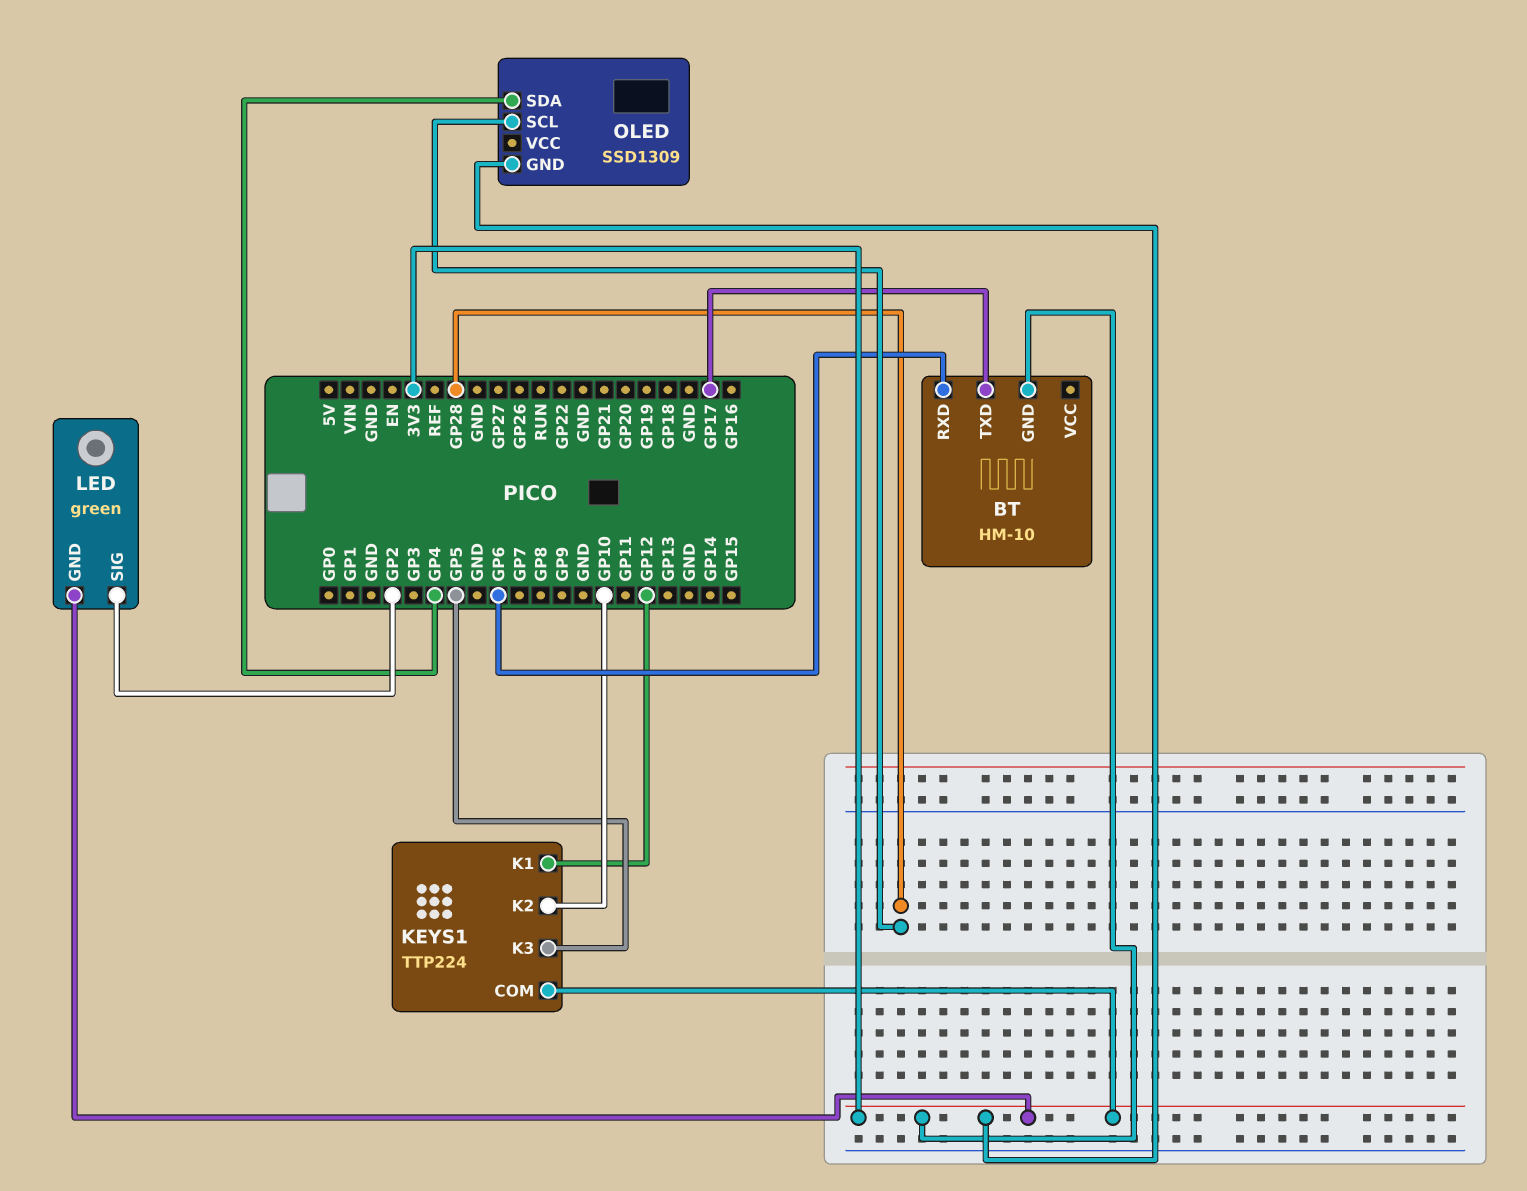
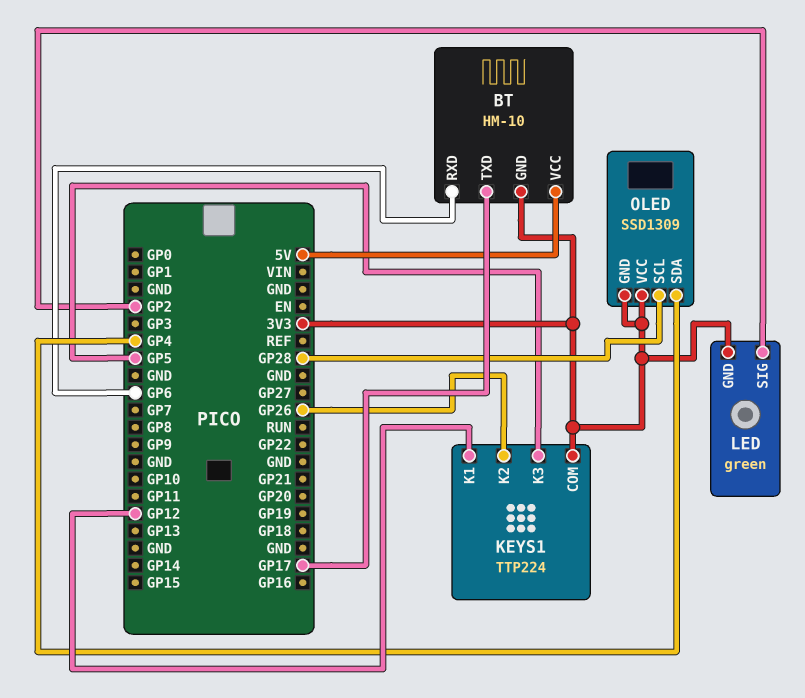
BT pin VCC: none -> 5V
KEYS1 pin K2: GP10 -> GP26
OLED pin VCC: none -> 3V3

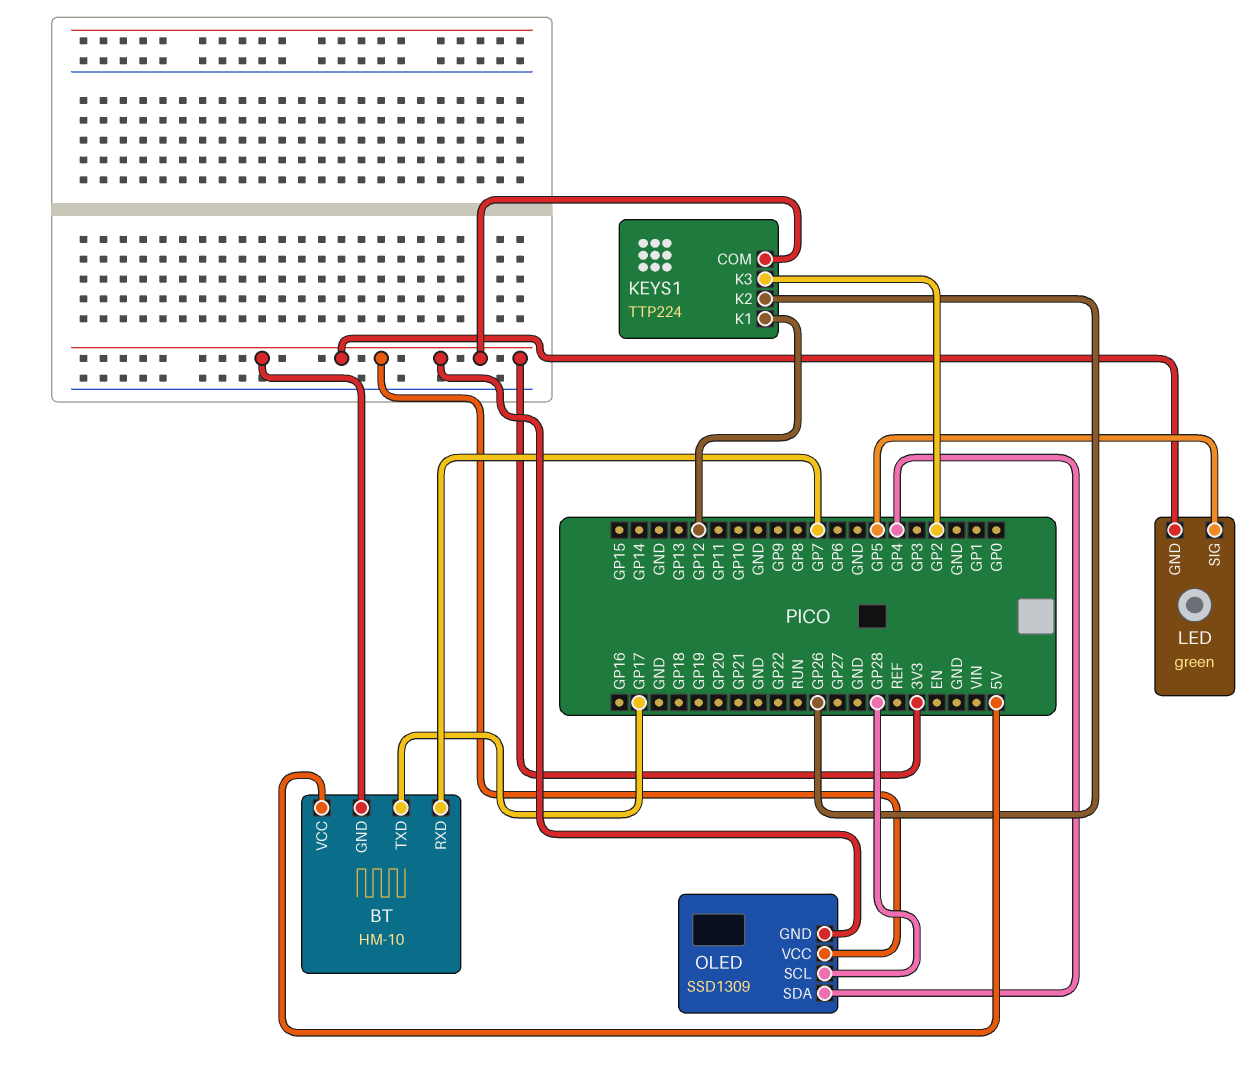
BT pin RXD: GP6 -> GP7
KEYS1 pin K3: GP5 -> GP2
LED pin SIG: GP2 -> GP5

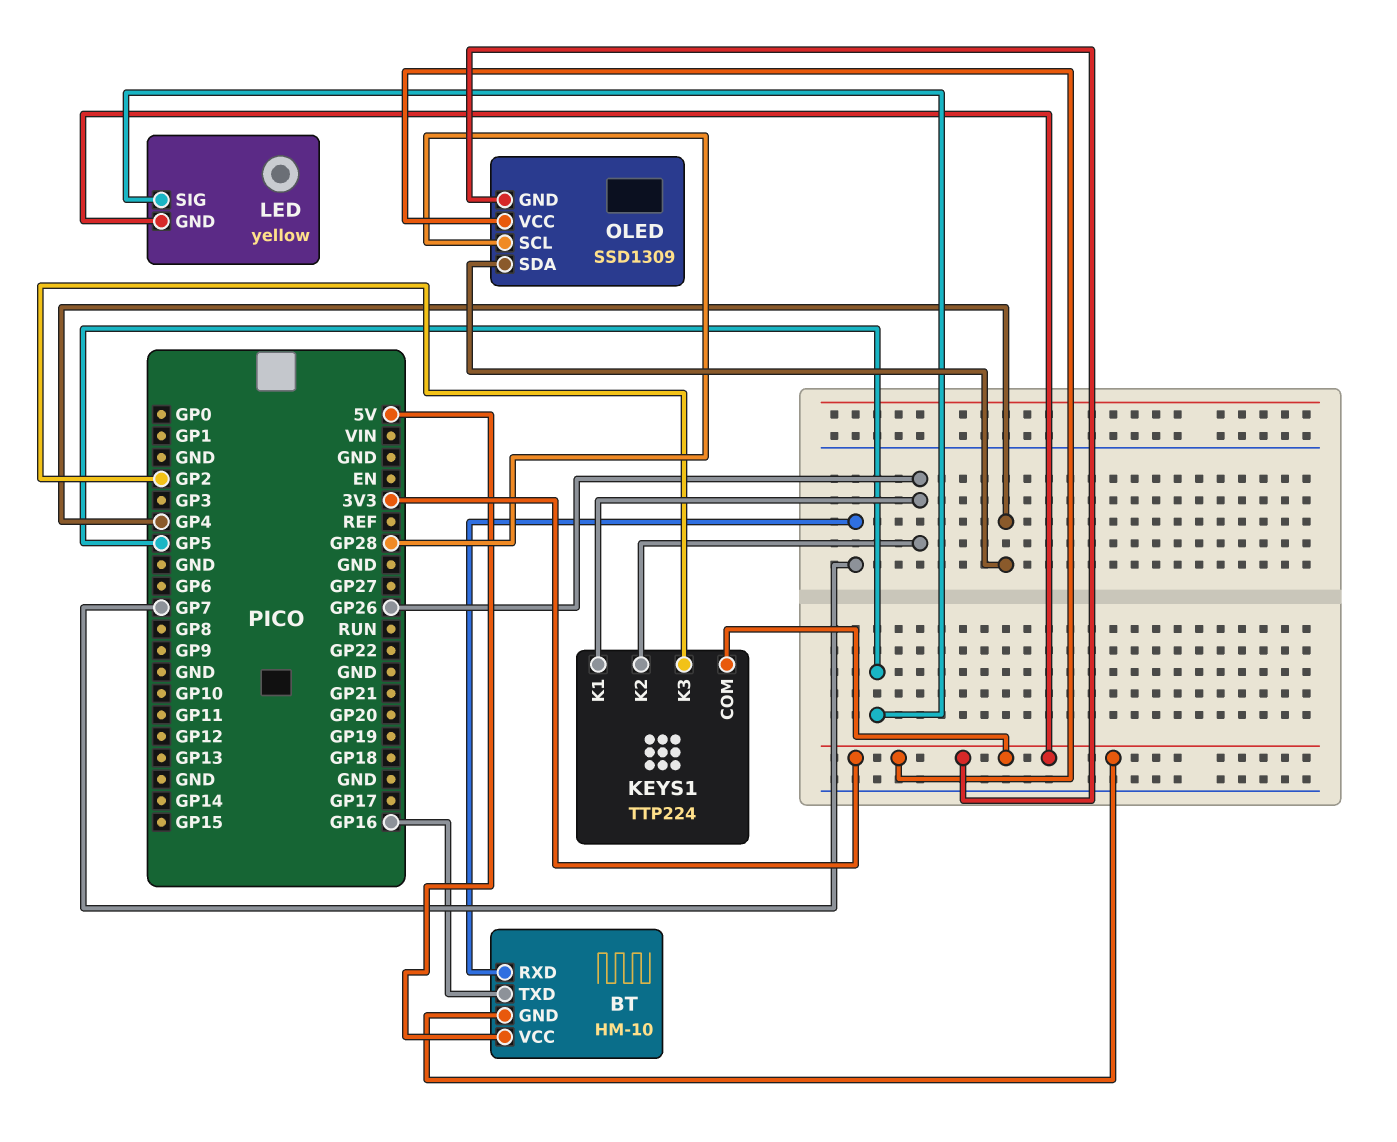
BT pin TXD: GP17 -> GP16
KEYS1 pin K1: GP12 -> GP26
LED: green -> yellow

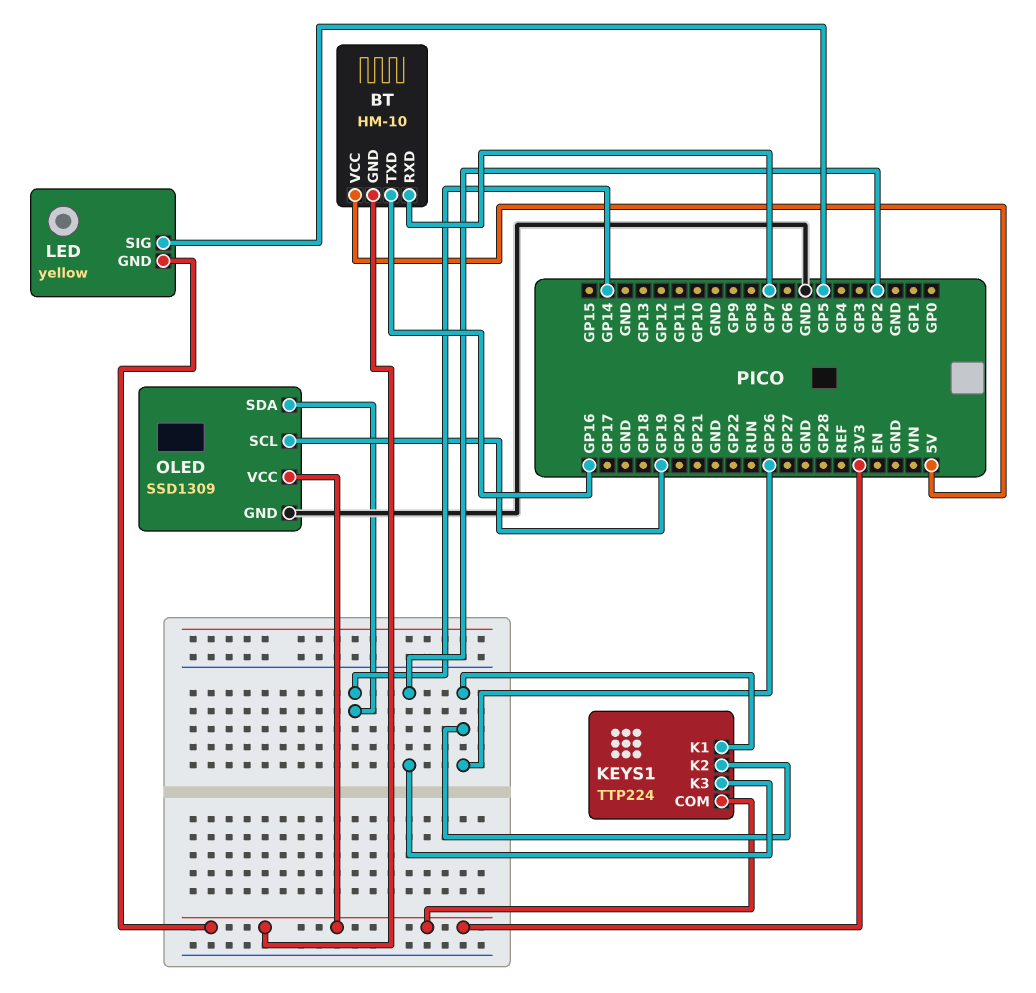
OLED pin GND: 3V3 -> GND
OLED pin SCL: GP28 -> GP19
OLED pin SDA: GP4 -> GP14

